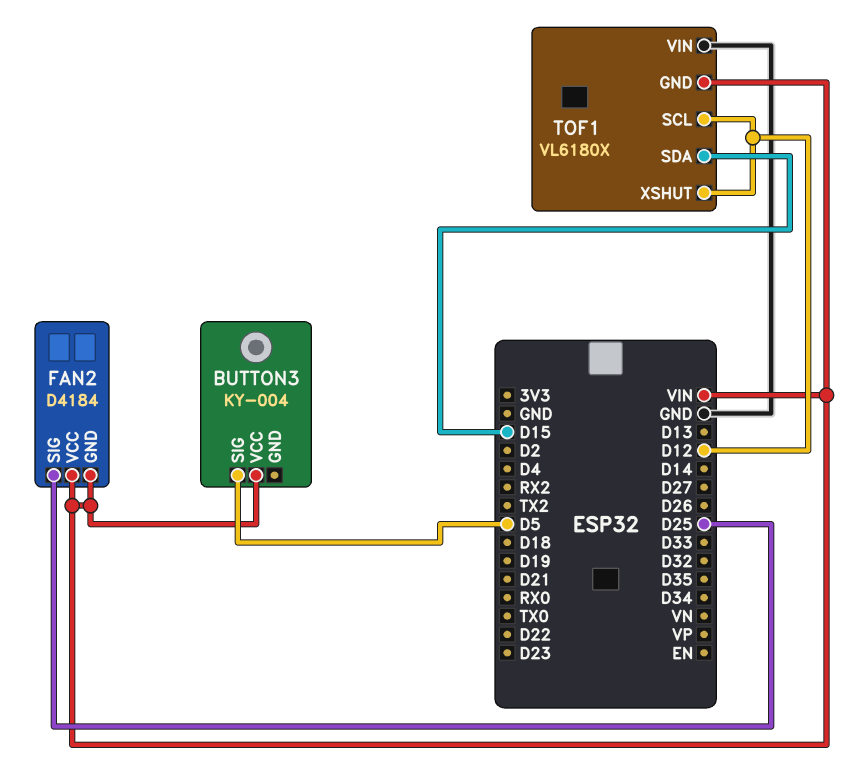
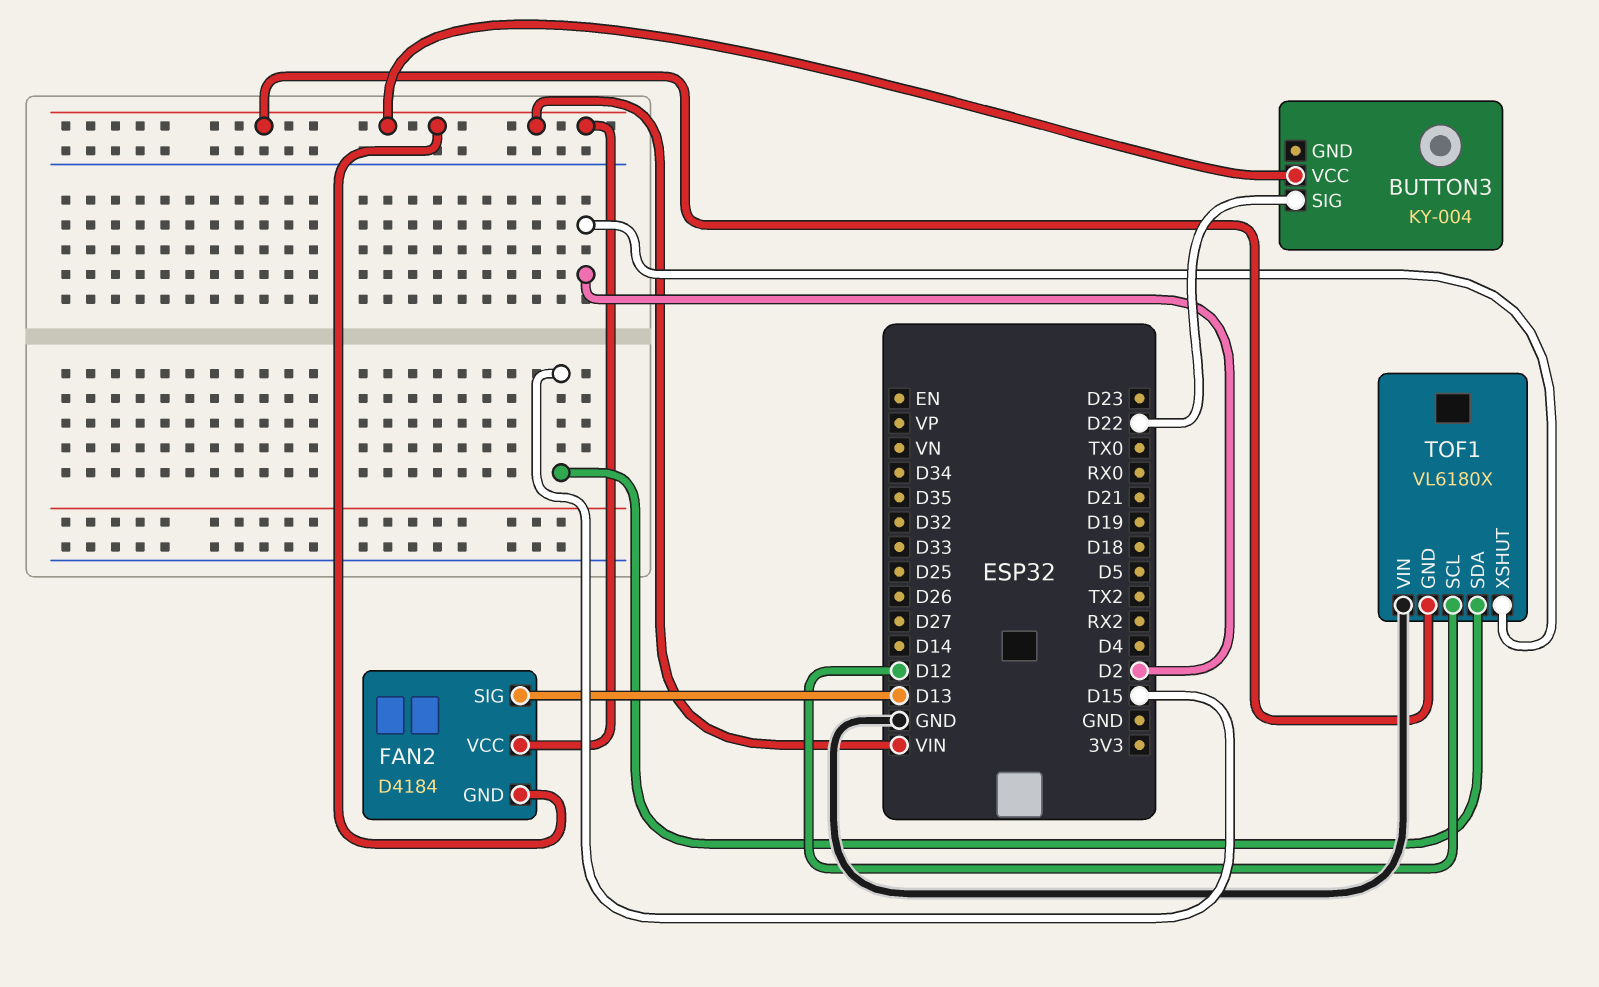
BUTTON3 pin SIG: D5 -> D22
FAN2 pin SIG: D25 -> D13
TOF1 pin XSHUT: D12 -> D2

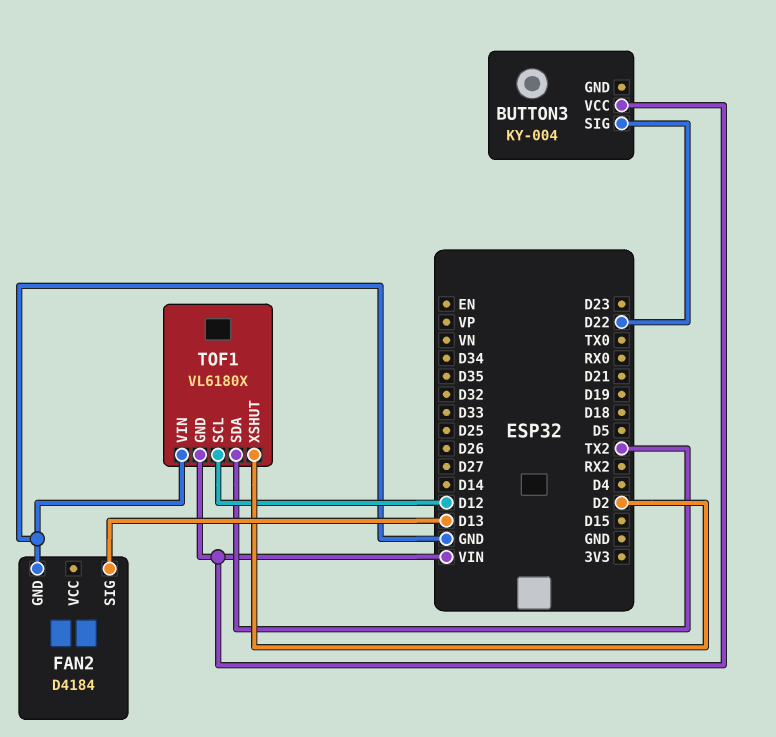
FAN2 pin GND: VIN -> GND
FAN2 pin VCC: VIN -> none
TOF1 pin SDA: D15 -> TX2

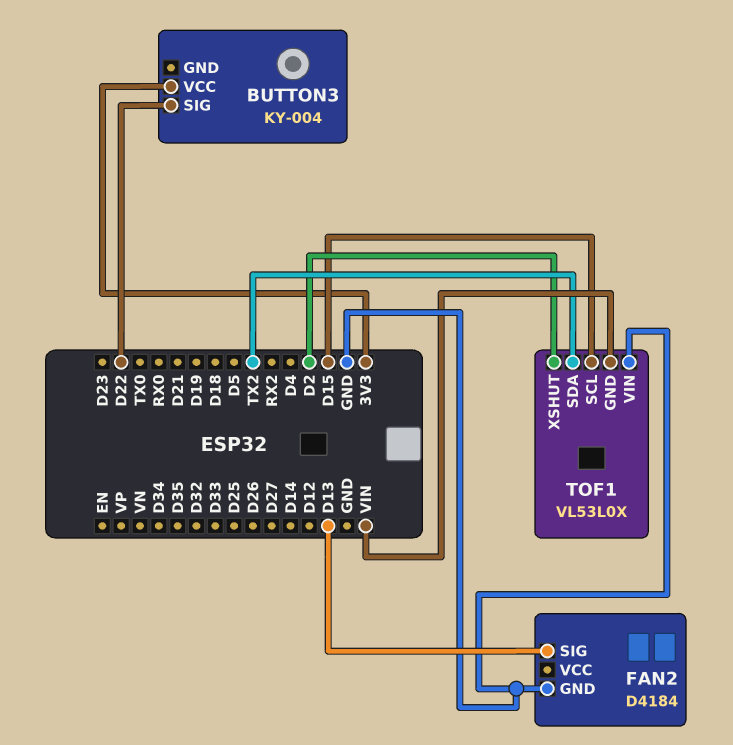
BUTTON3 pin VCC: VIN -> 3V3
TOF1: VL6180X -> VL53L0X
TOF1 pin SCL: D12 -> D15

